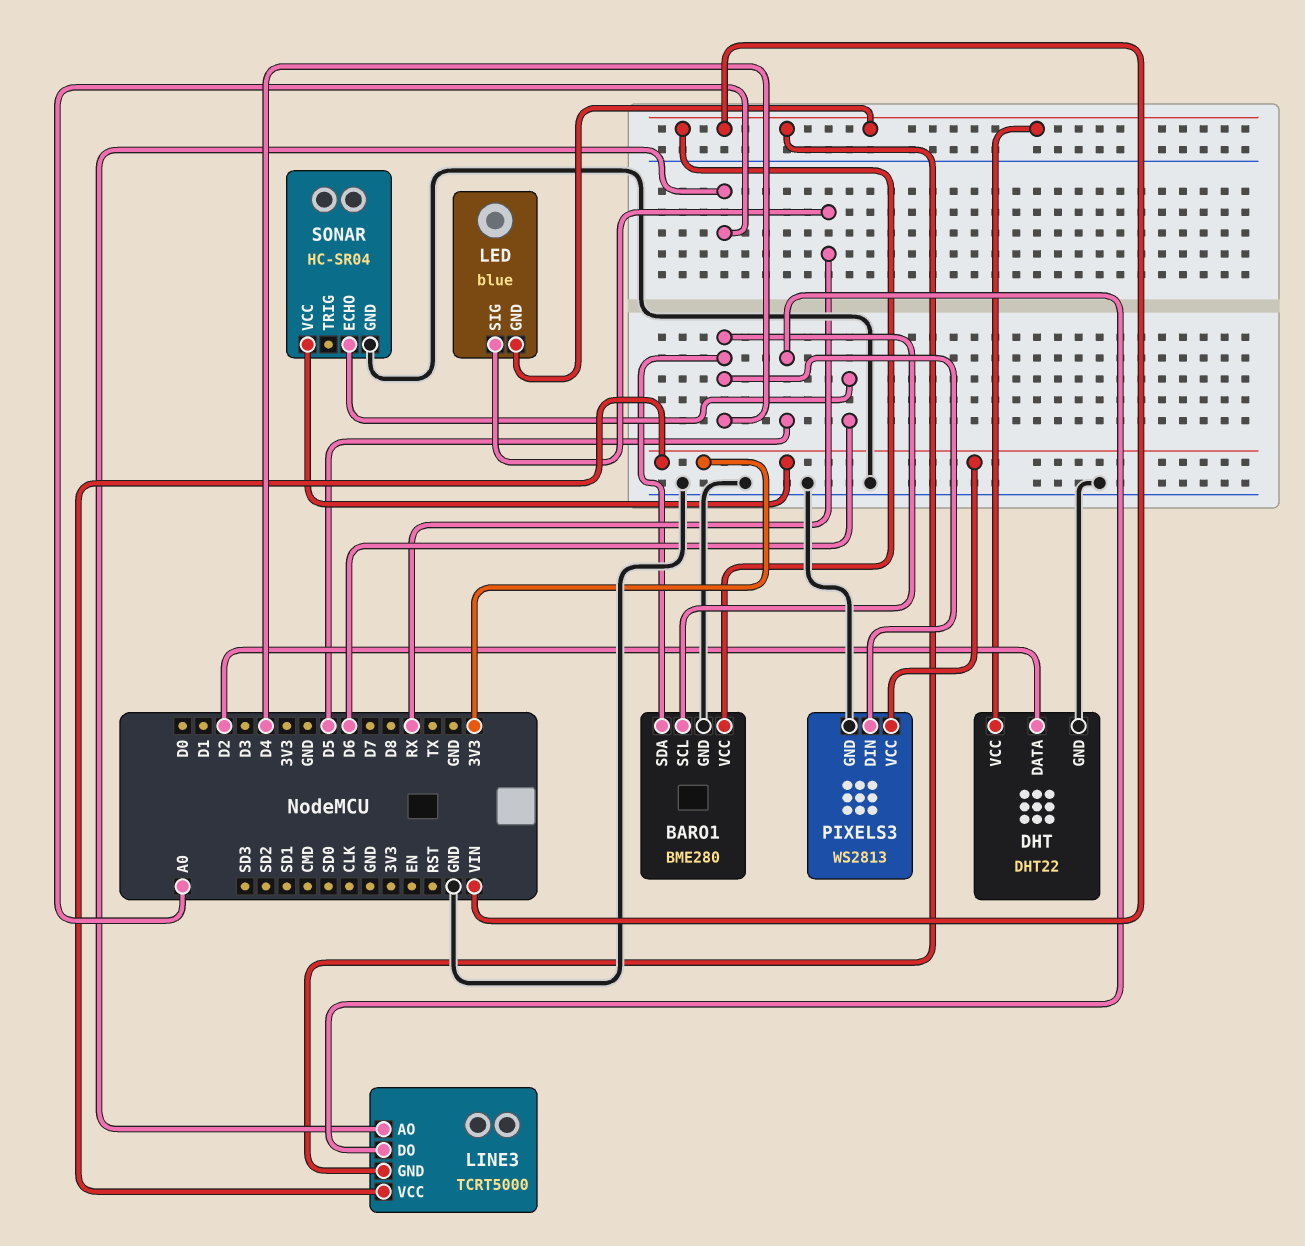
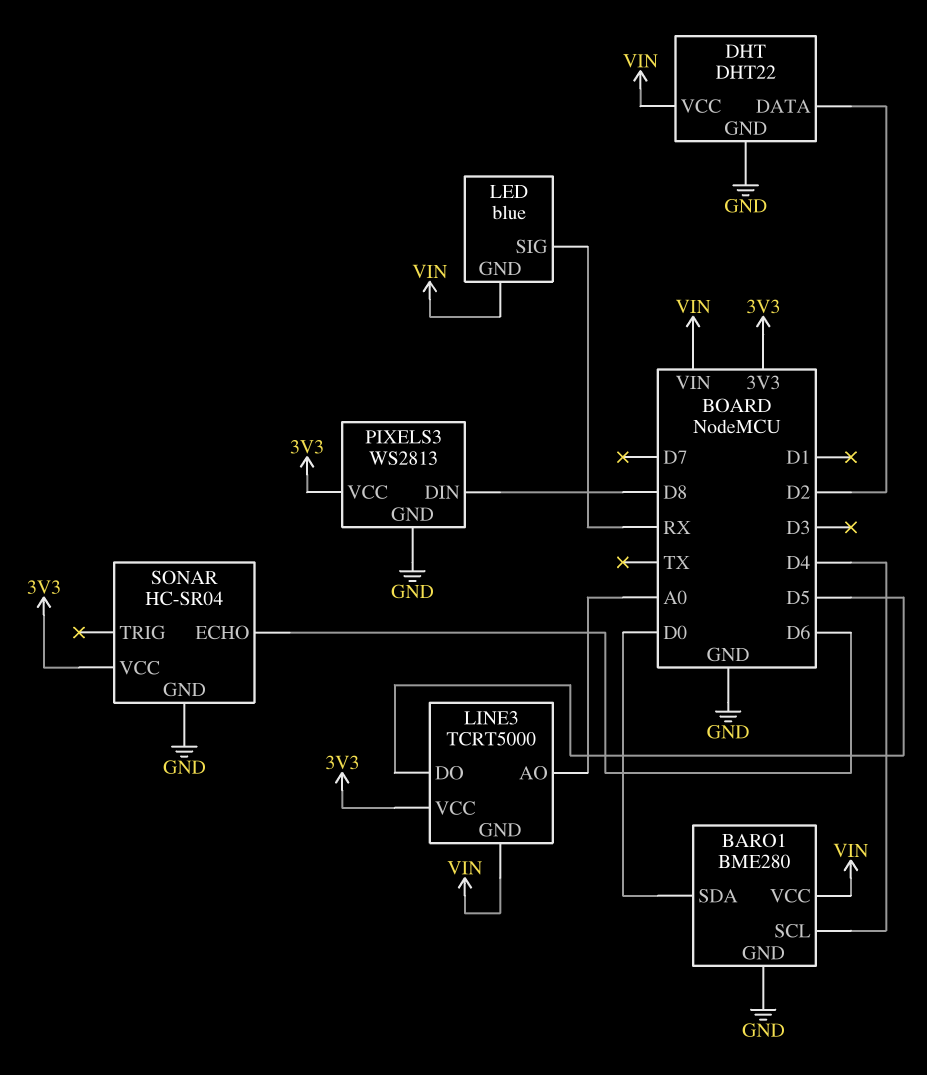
BARO1 pin SDA: D4 -> D0
PIXELS3 pin DIN: D4 -> D8

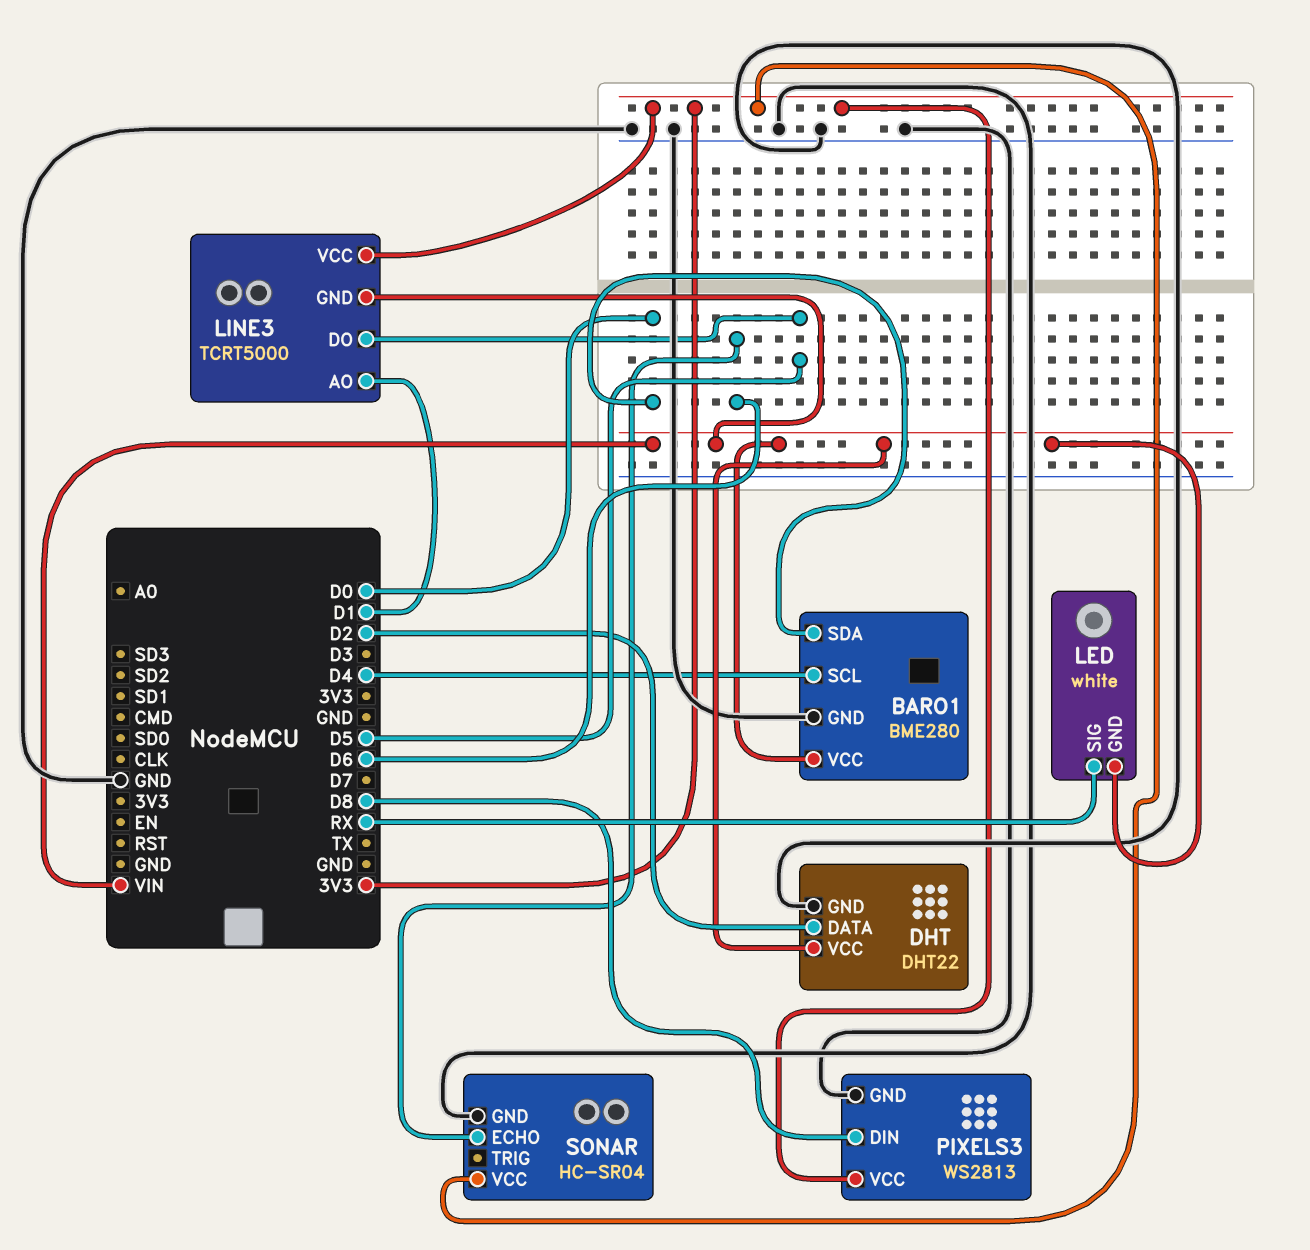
LED: blue -> white
LINE3 pin AO: A0 -> D1

